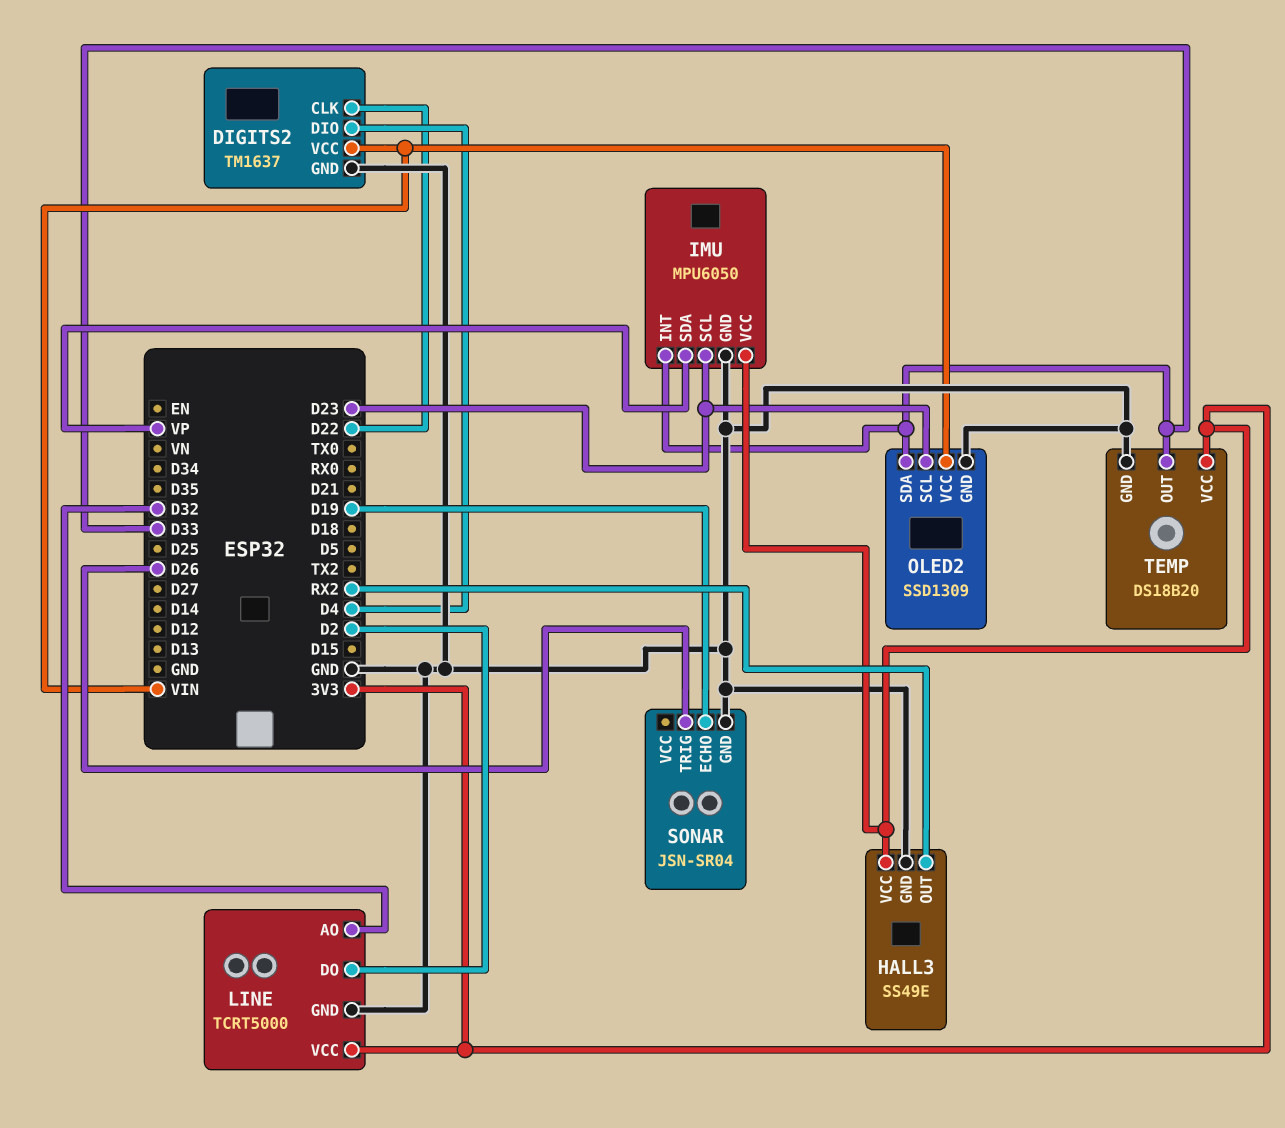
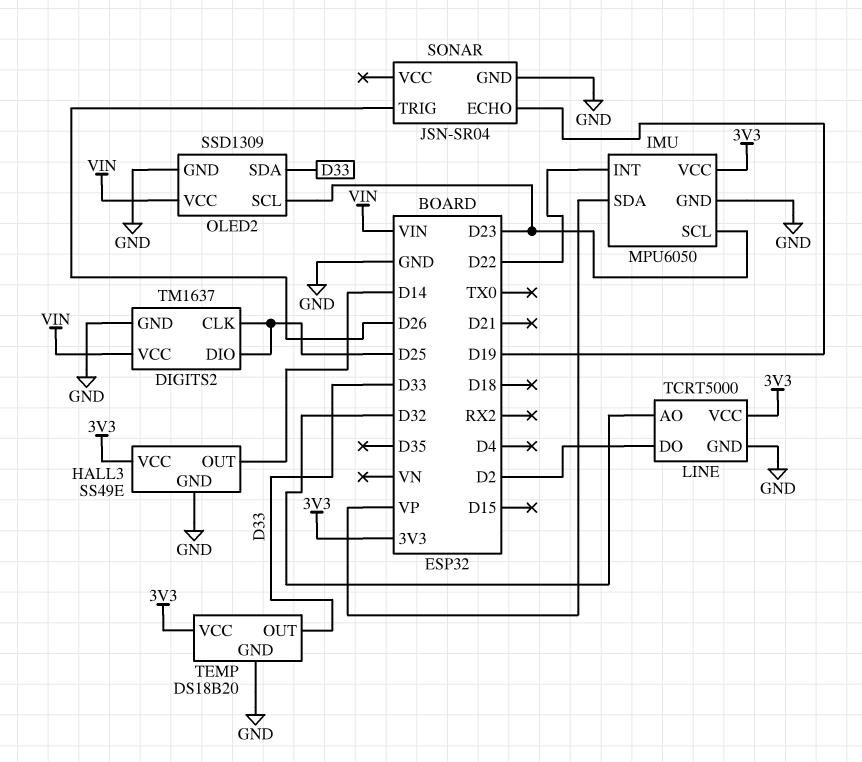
DIGITS2 pin CLK: D22 -> D25
DIGITS2 pin DIO: D4 -> D25
HALL3 pin OUT: RX2 -> D14
IMU pin INT: D33 -> D22

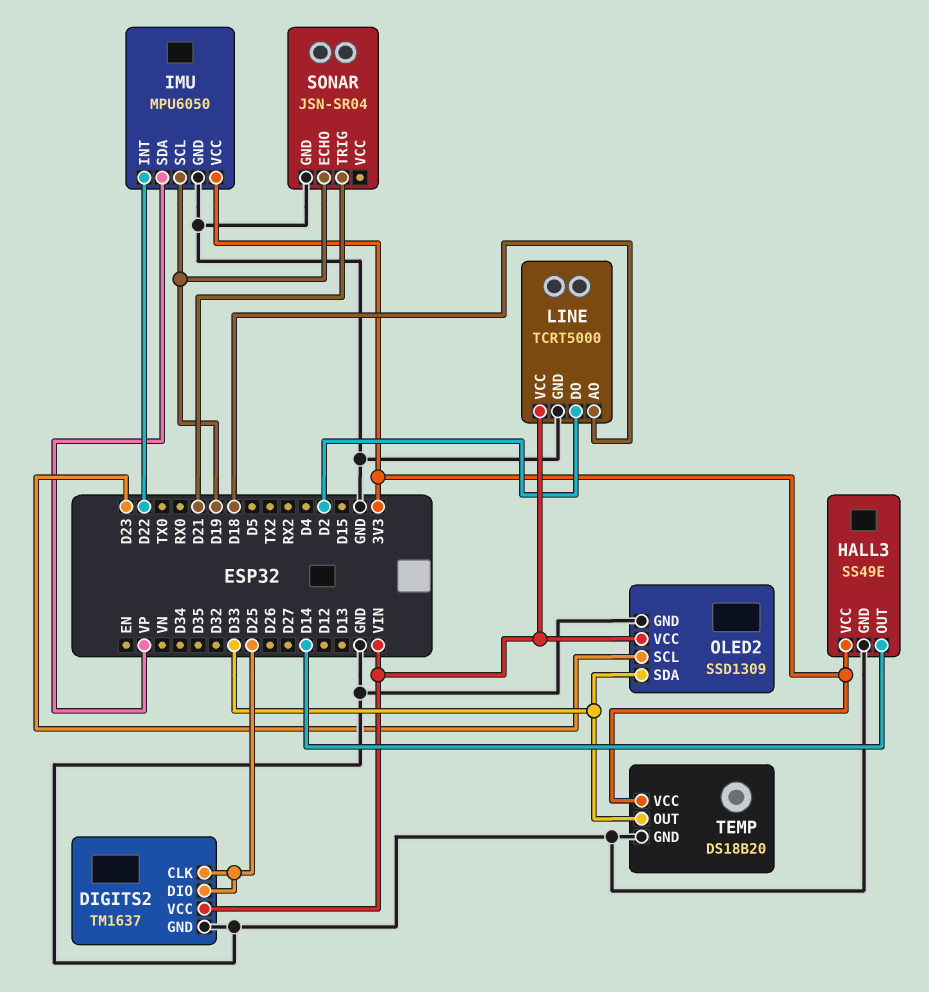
IMU pin SCL: D23 -> D19
LINE pin AO: D32 -> D18
LINE pin VCC: 3V3 -> VIN
SONAR pin TRIG: D26 -> D21

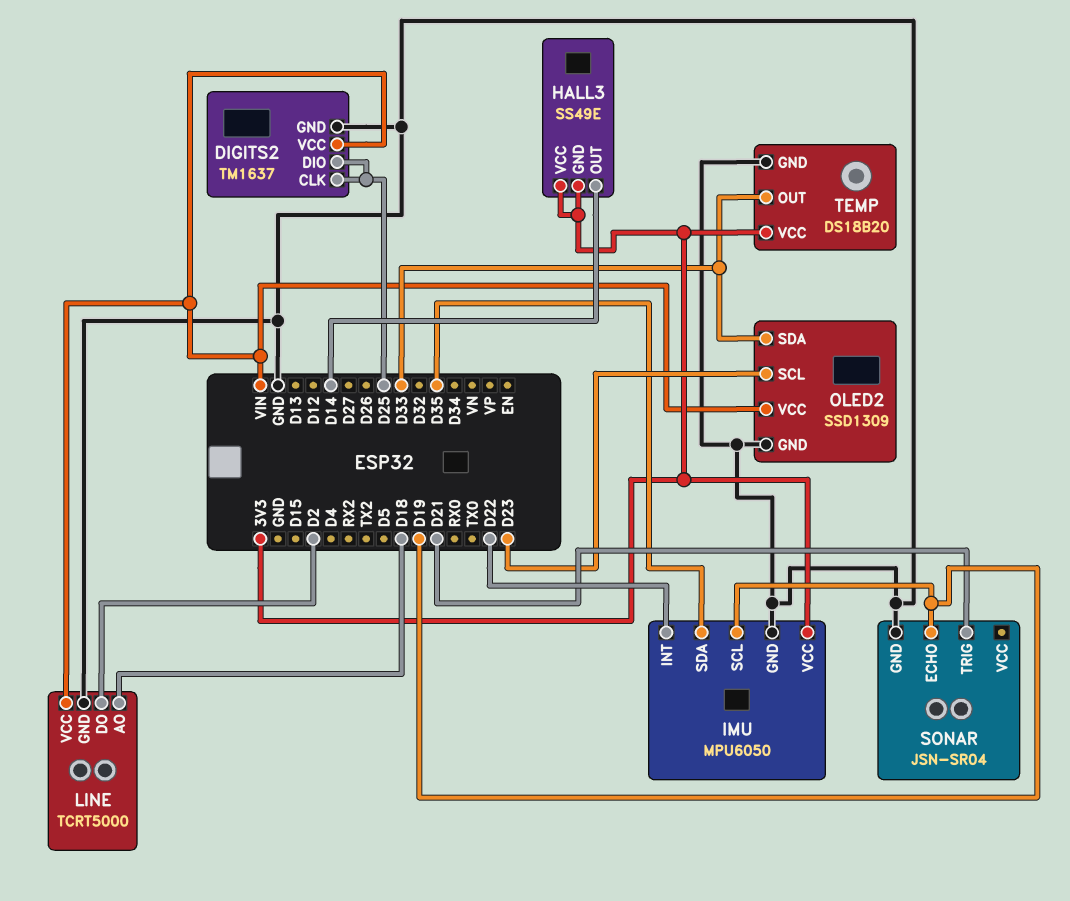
HALL3 pin GND: GND -> 3V3
IMU pin SDA: VP -> D35

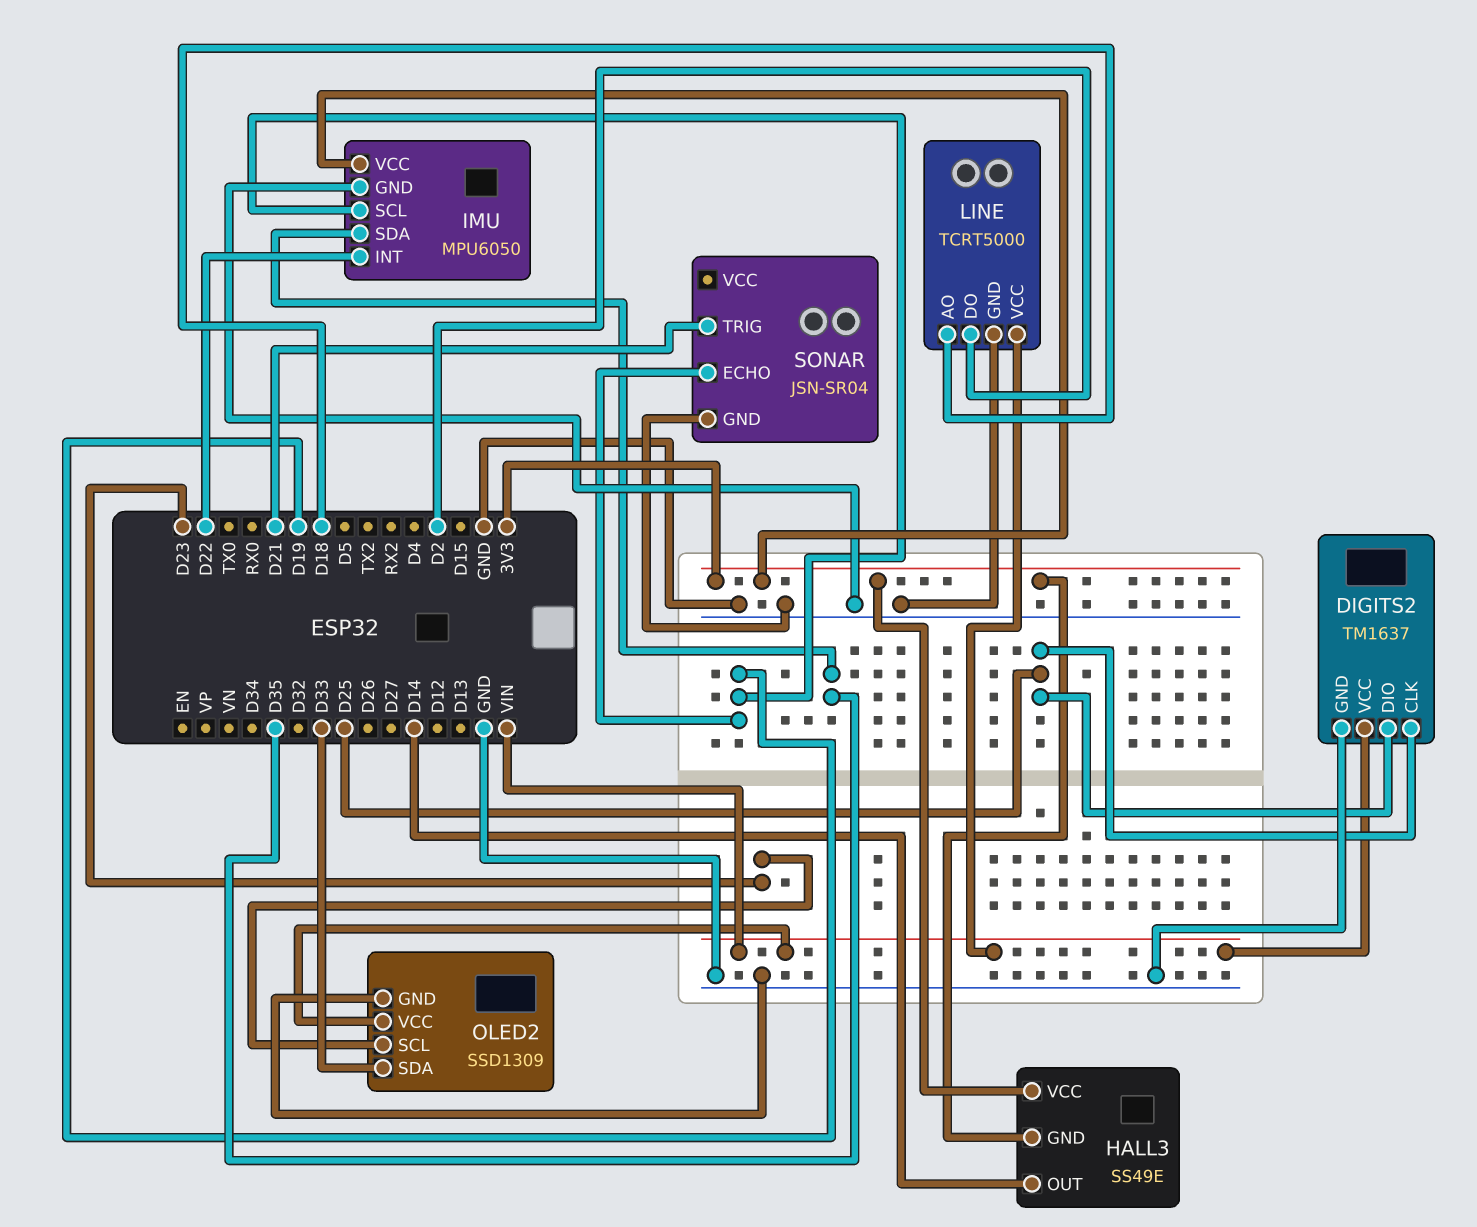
TEMP: DS18B20 -> none
TEMP pin GND: GND -> none
TEMP pin OUT: D33 -> none
TEMP pin VCC: 3V3 -> none

